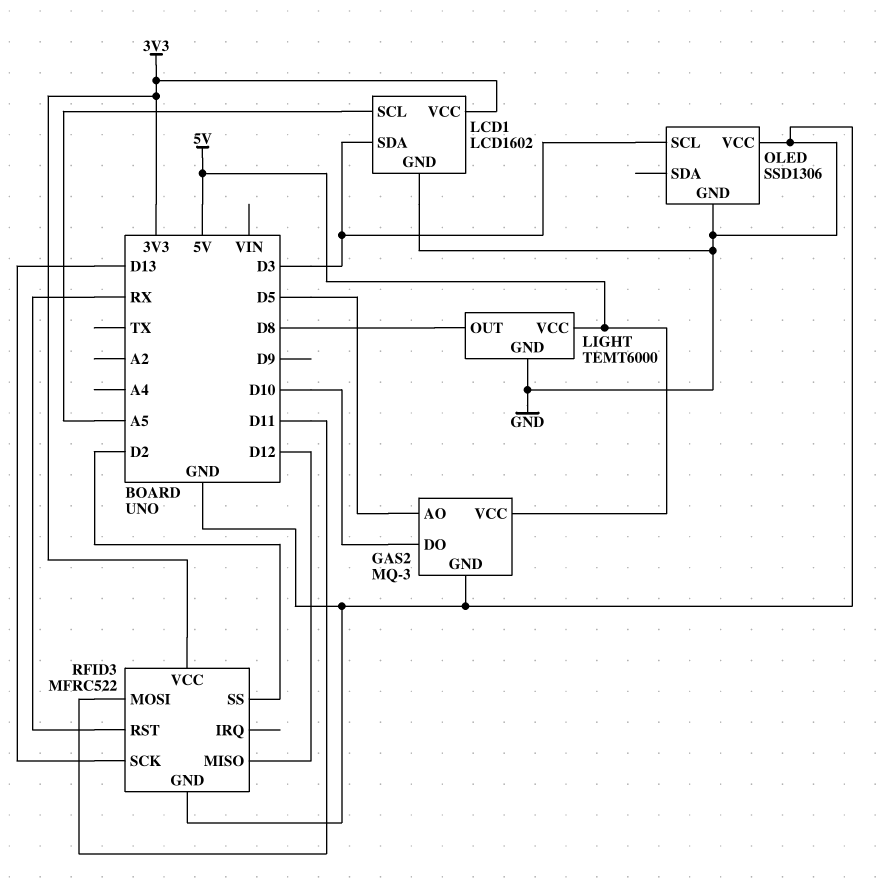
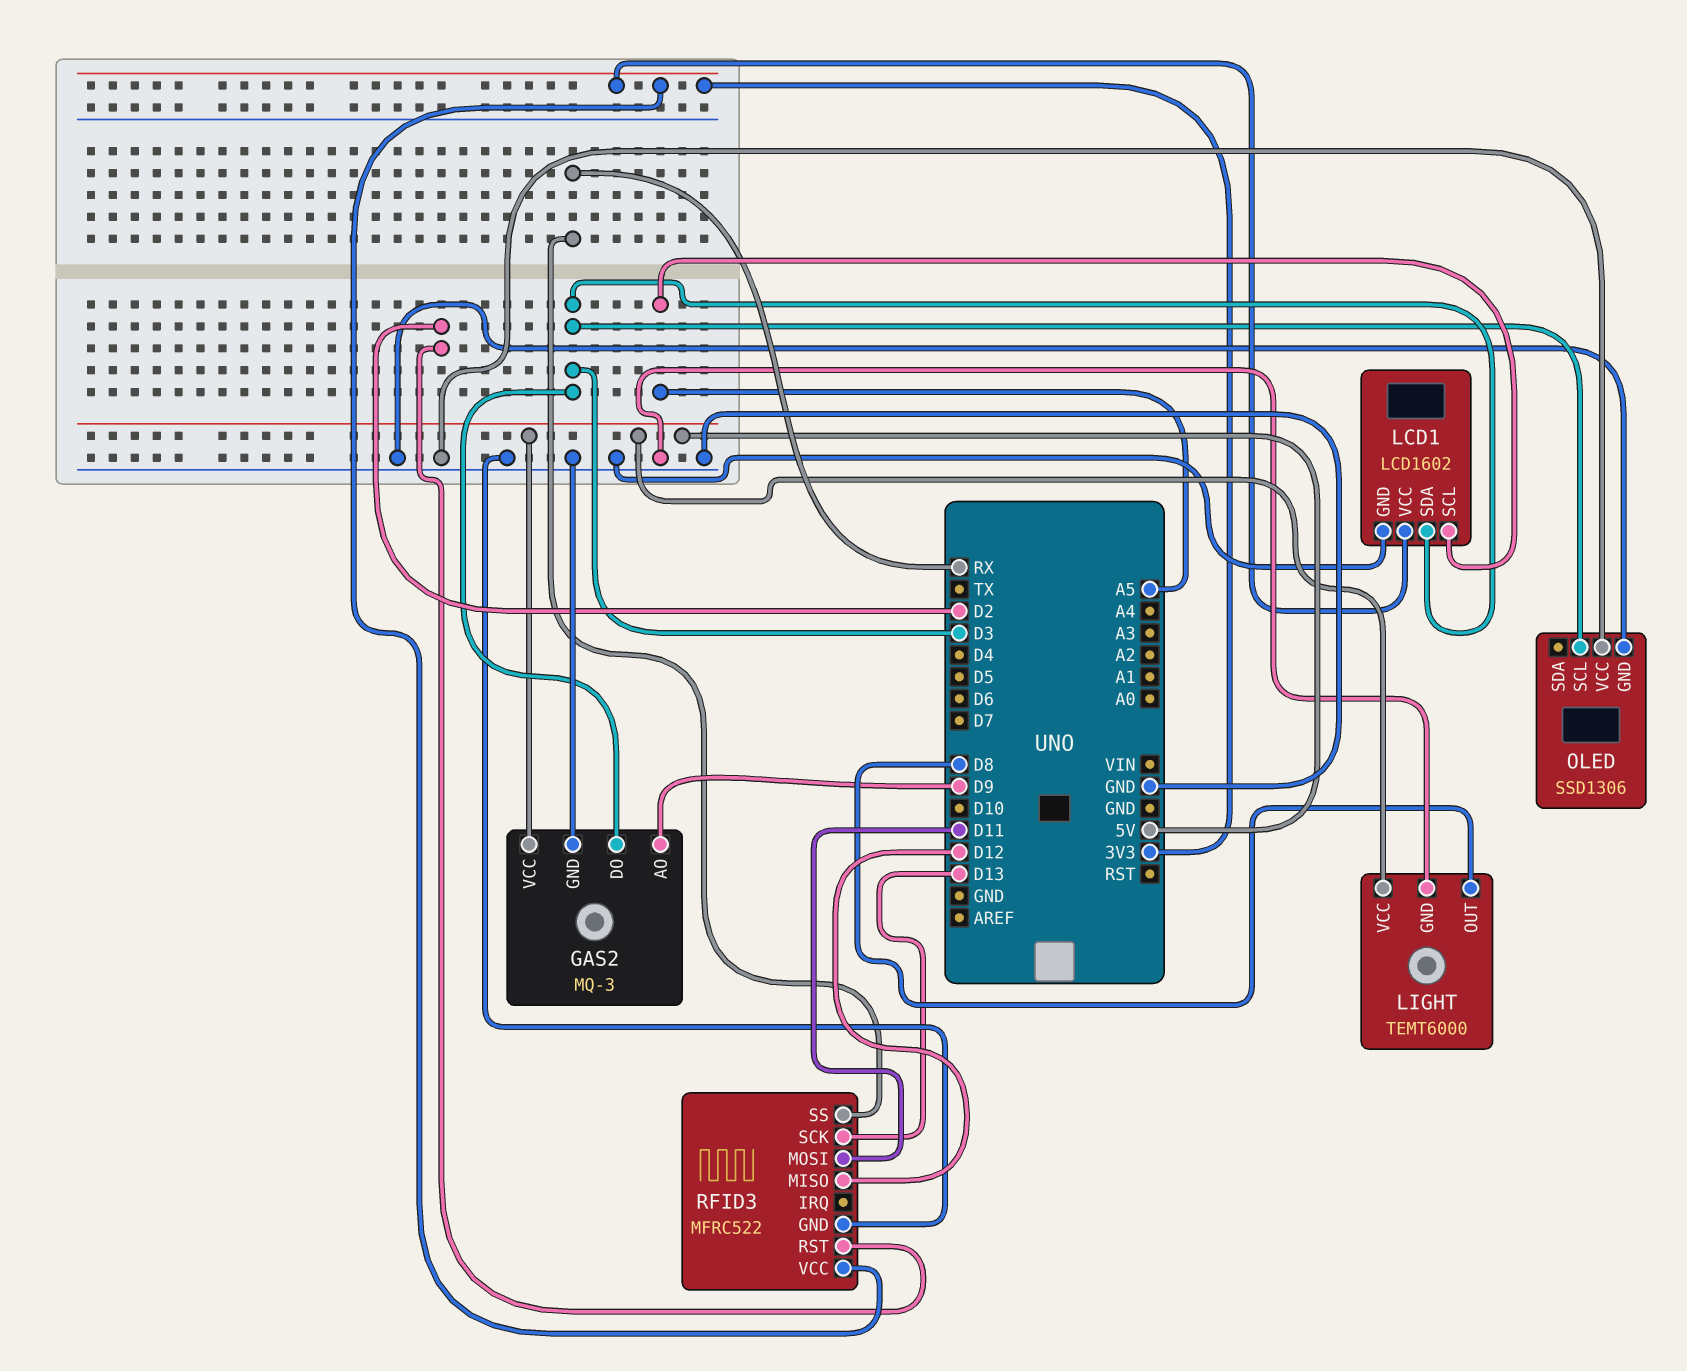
GAS2 pin AO: D5 -> D9
GAS2 pin DO: D10 -> D3
RFID3 pin RST: RX -> D2
RFID3 pin SS: D2 -> RX

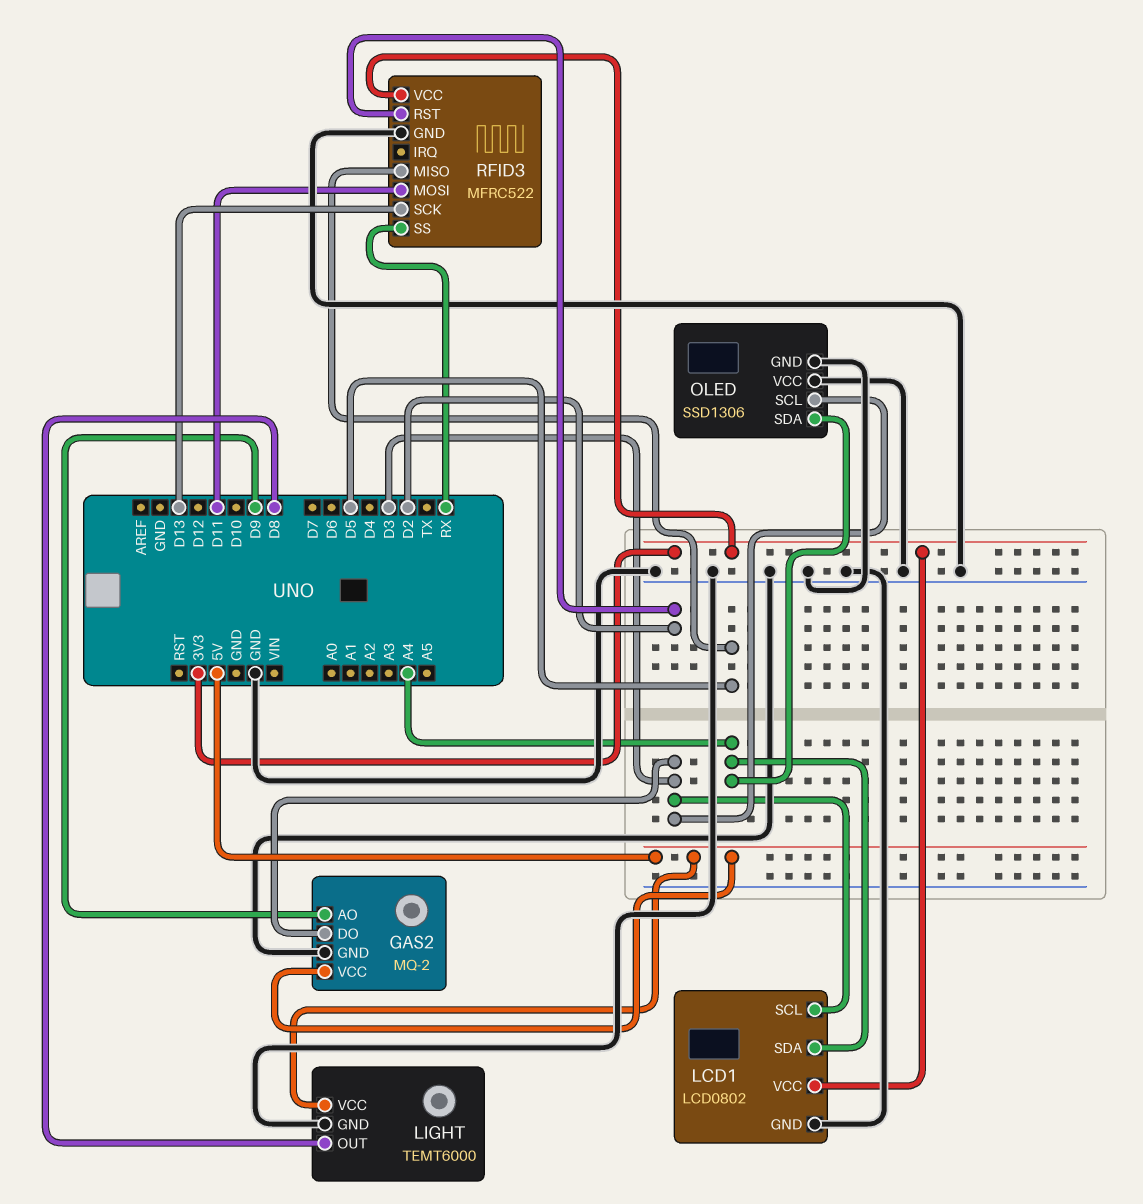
GAS2: MQ-3 -> MQ-2
LCD1: LCD1602 -> LCD0802
LCD1 pin SCL: A5 -> D3
LCD1 pin SDA: D3 -> A4
OLED pin SDA: none -> A4
RFID3 pin MISO: D12 -> D5

